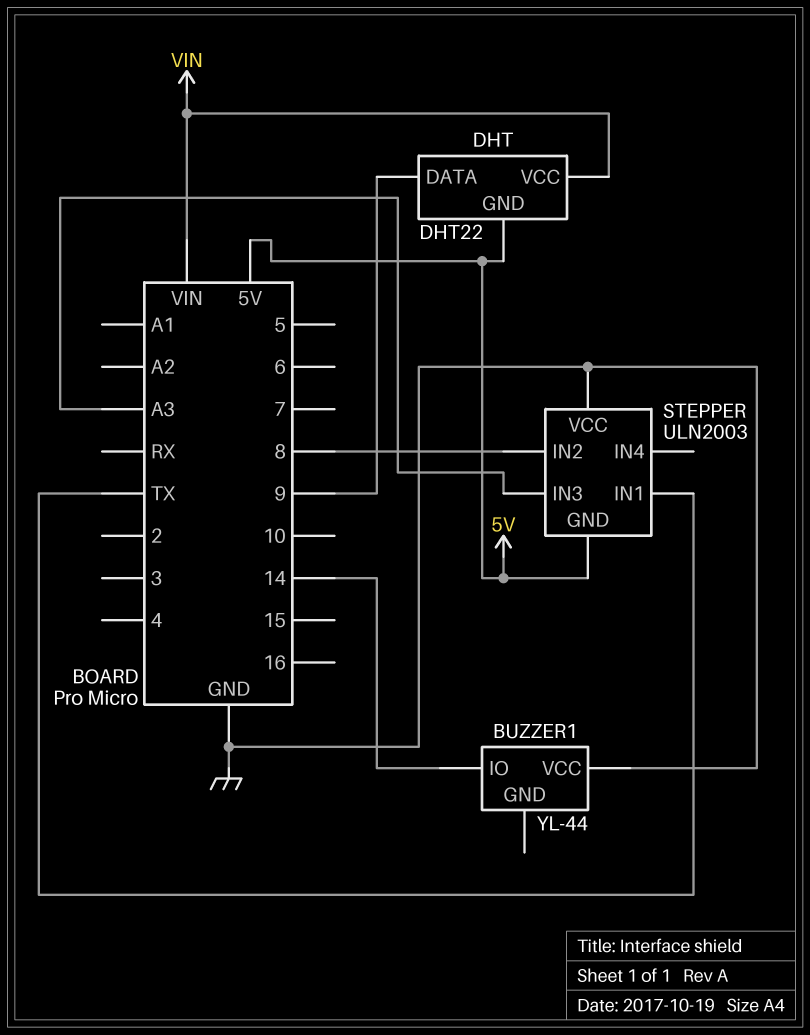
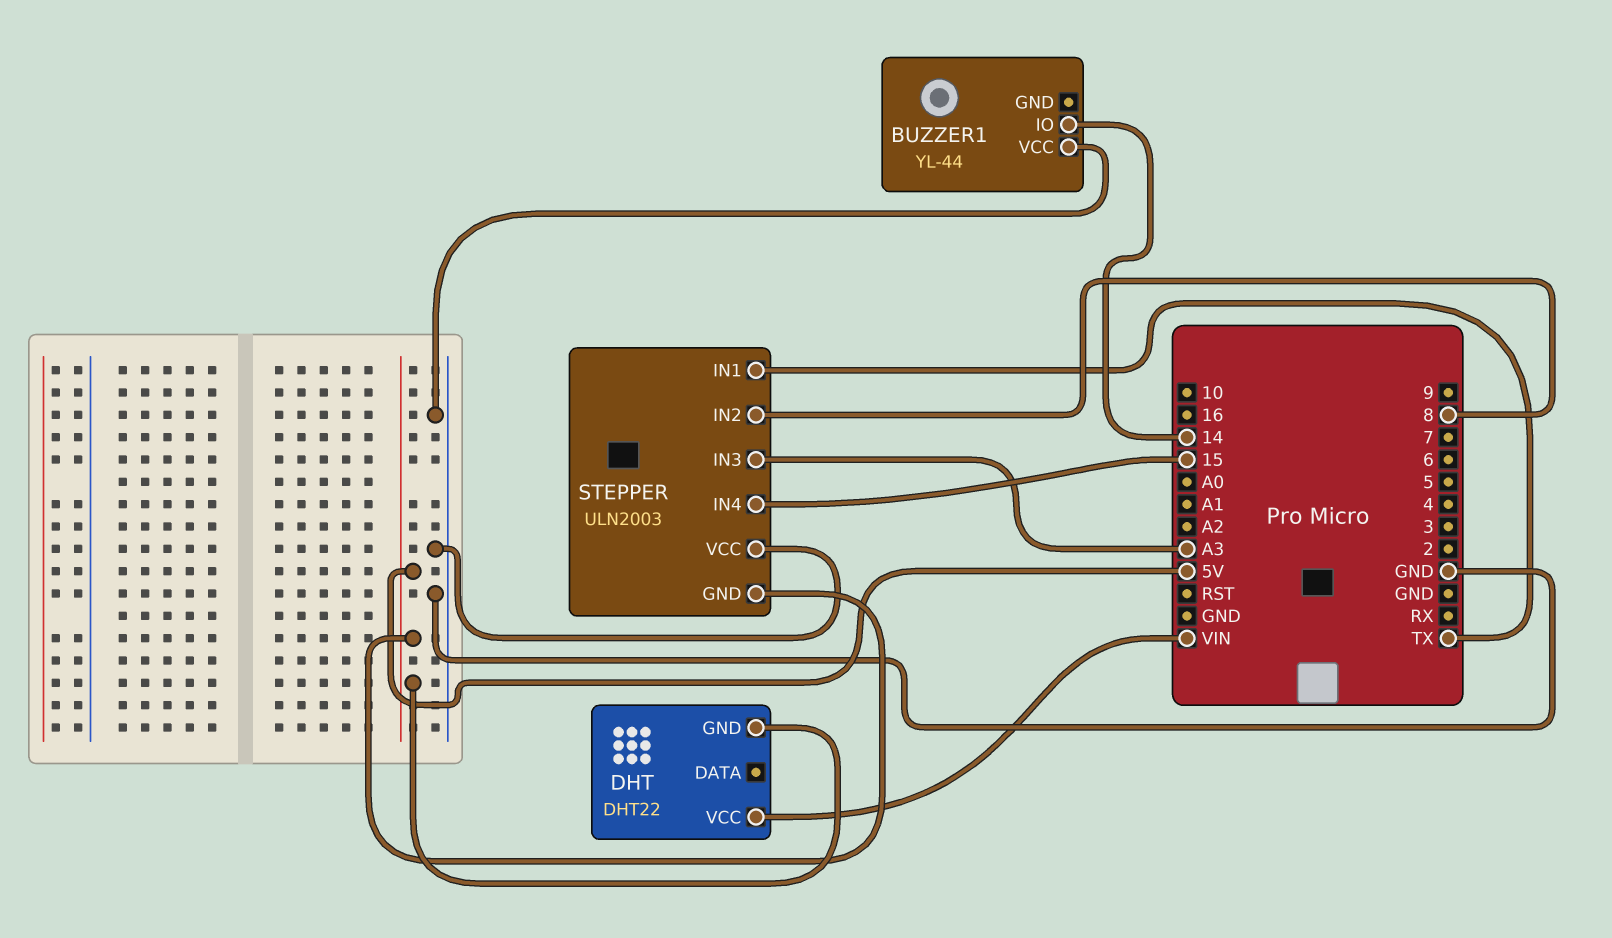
DHT pin DATA: 9 -> none
STEPPER pin IN4: none -> 15

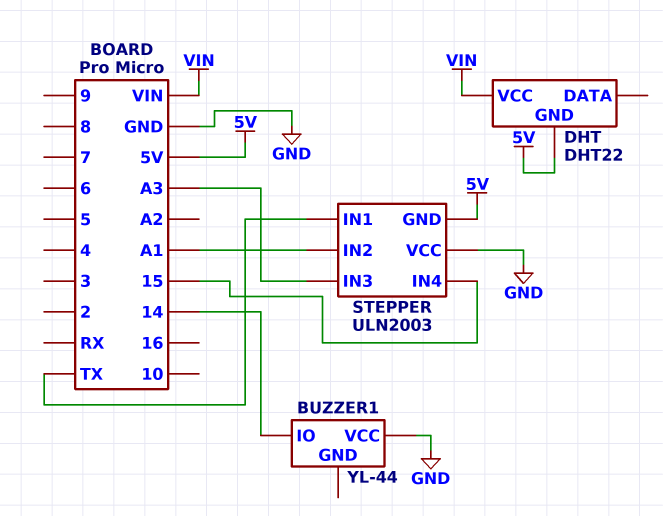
STEPPER pin IN2: 8 -> A1

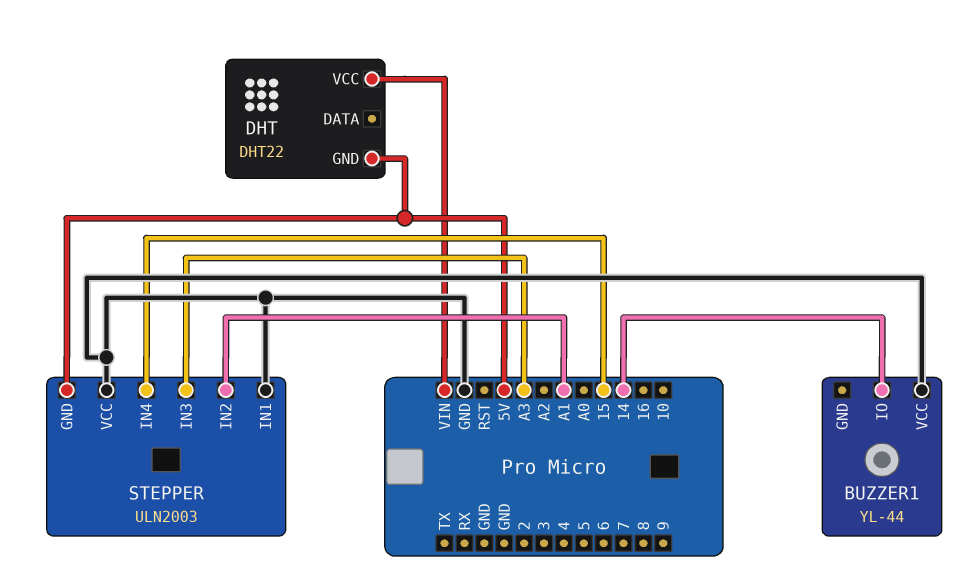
STEPPER pin IN1: TX -> GND

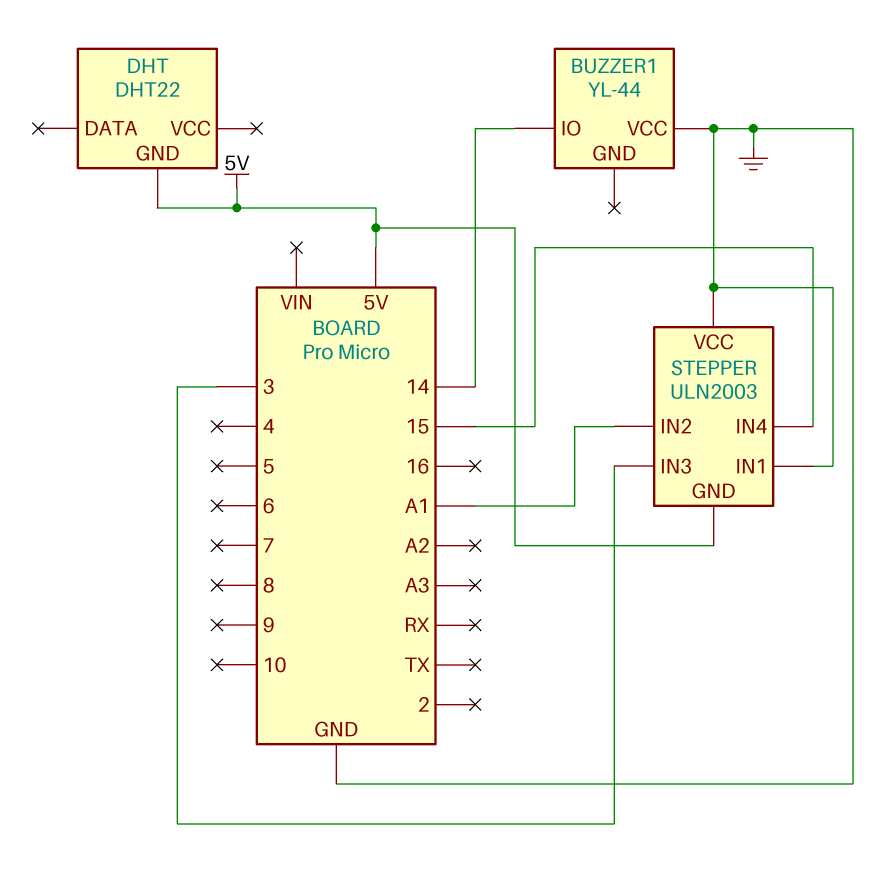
DHT pin VCC: VIN -> none
STEPPER pin IN3: A3 -> 3

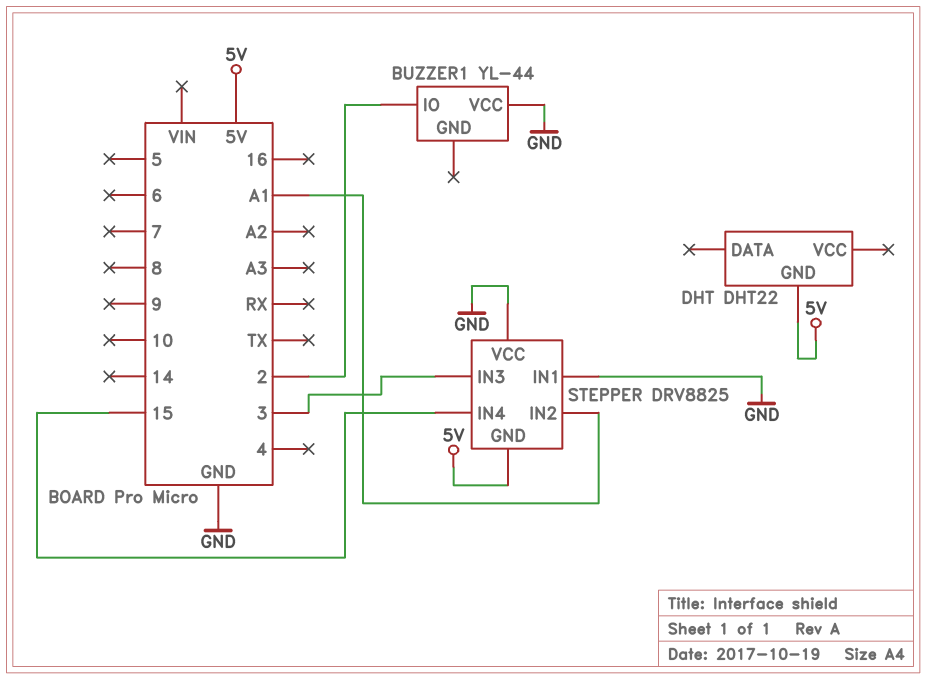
BUZZER1 pin IO: 14 -> 2
STEPPER: ULN2003 -> DRV8825

